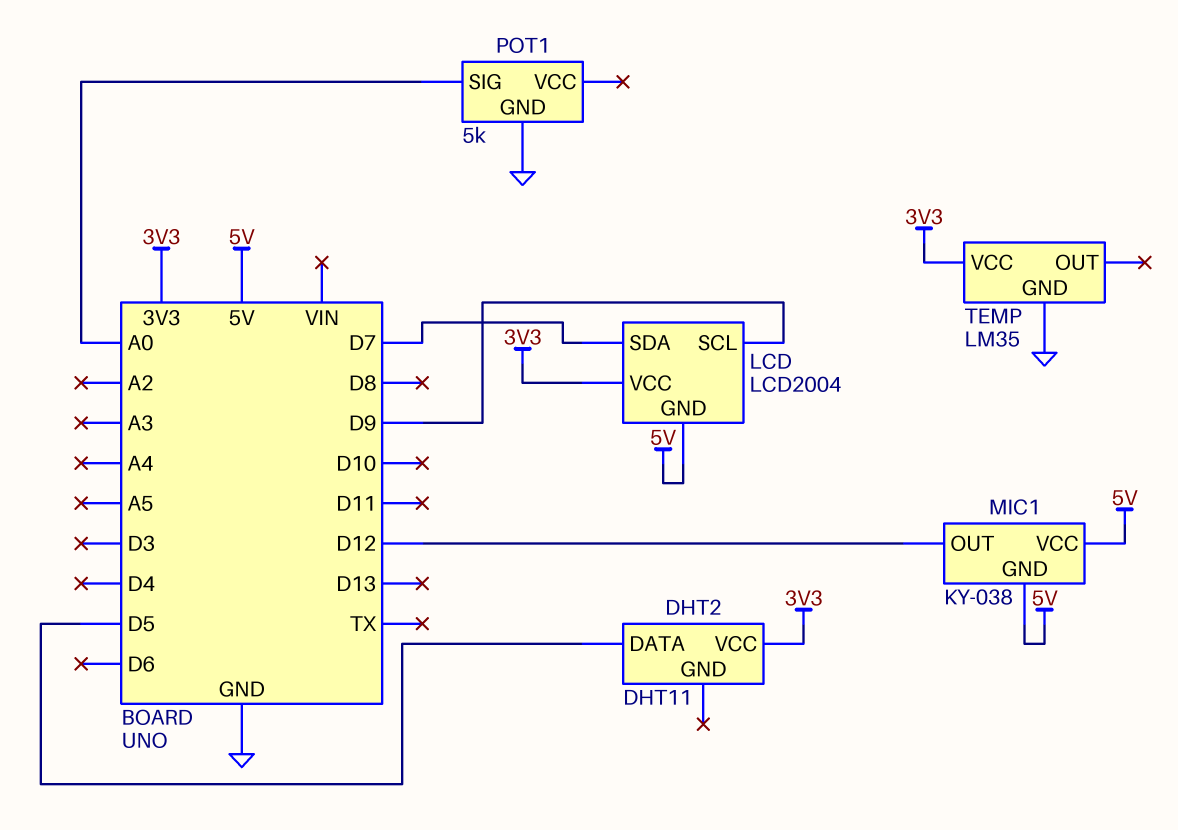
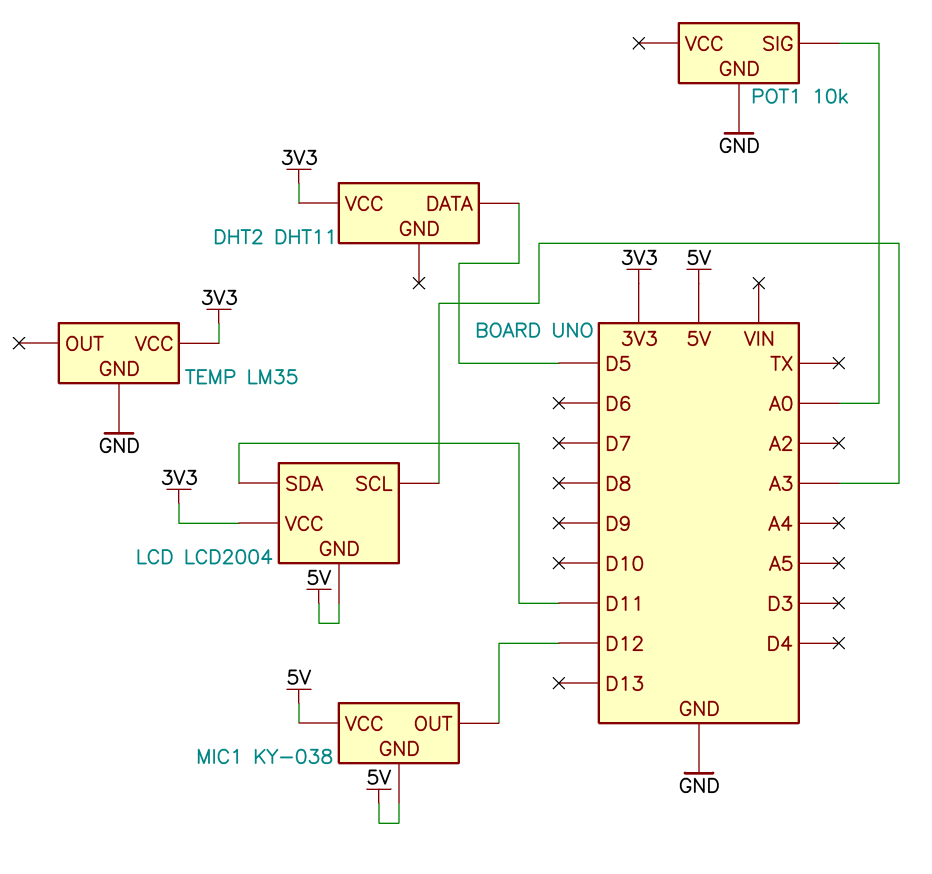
LCD pin SCL: D9 -> A3
LCD pin SDA: D7 -> D11
POT1: 5k -> 10k

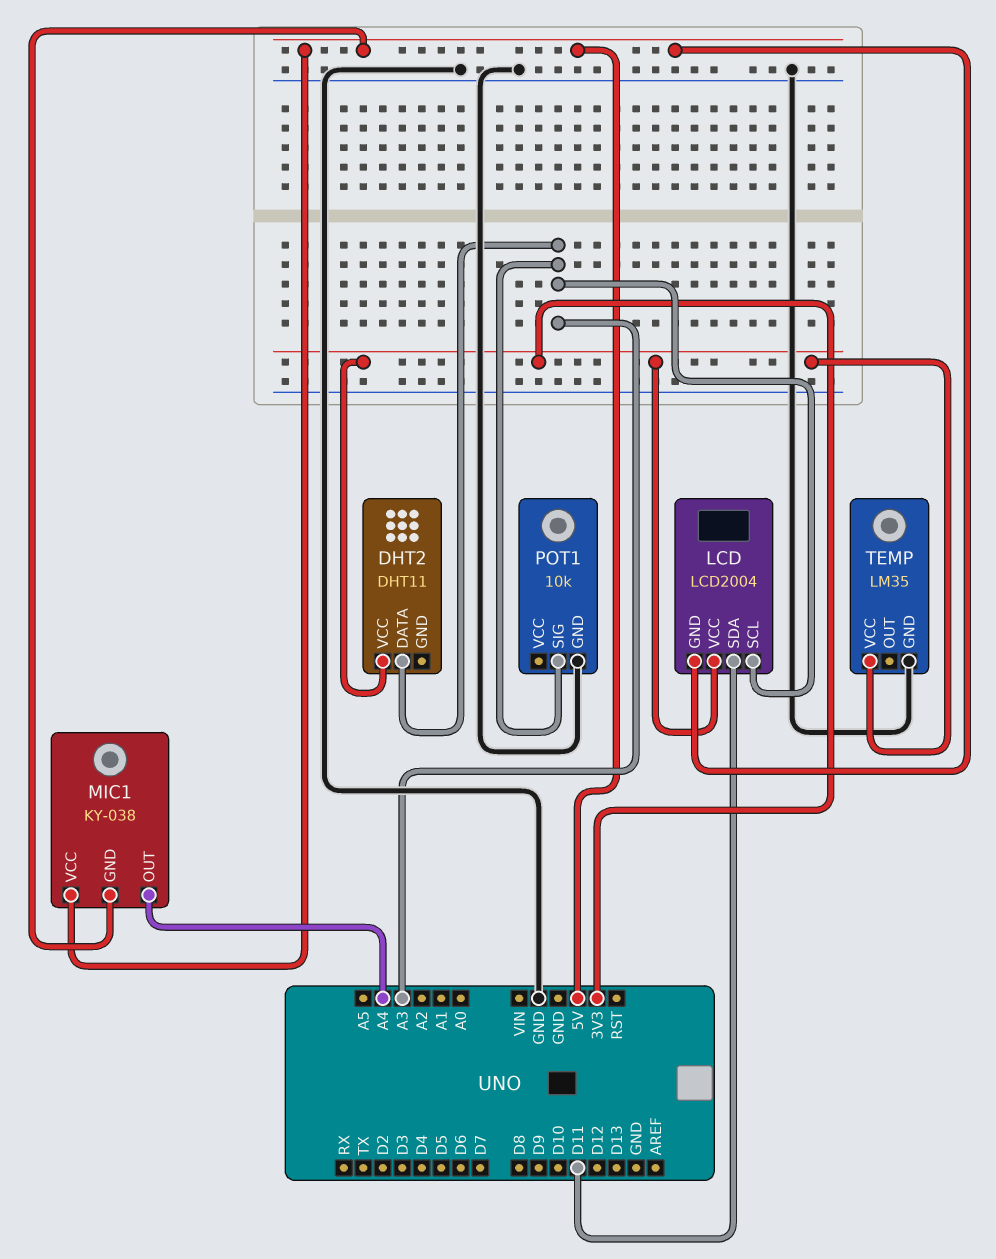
DHT2 pin DATA: D5 -> A3
MIC1 pin OUT: D12 -> A4
POT1 pin SIG: A0 -> A3

